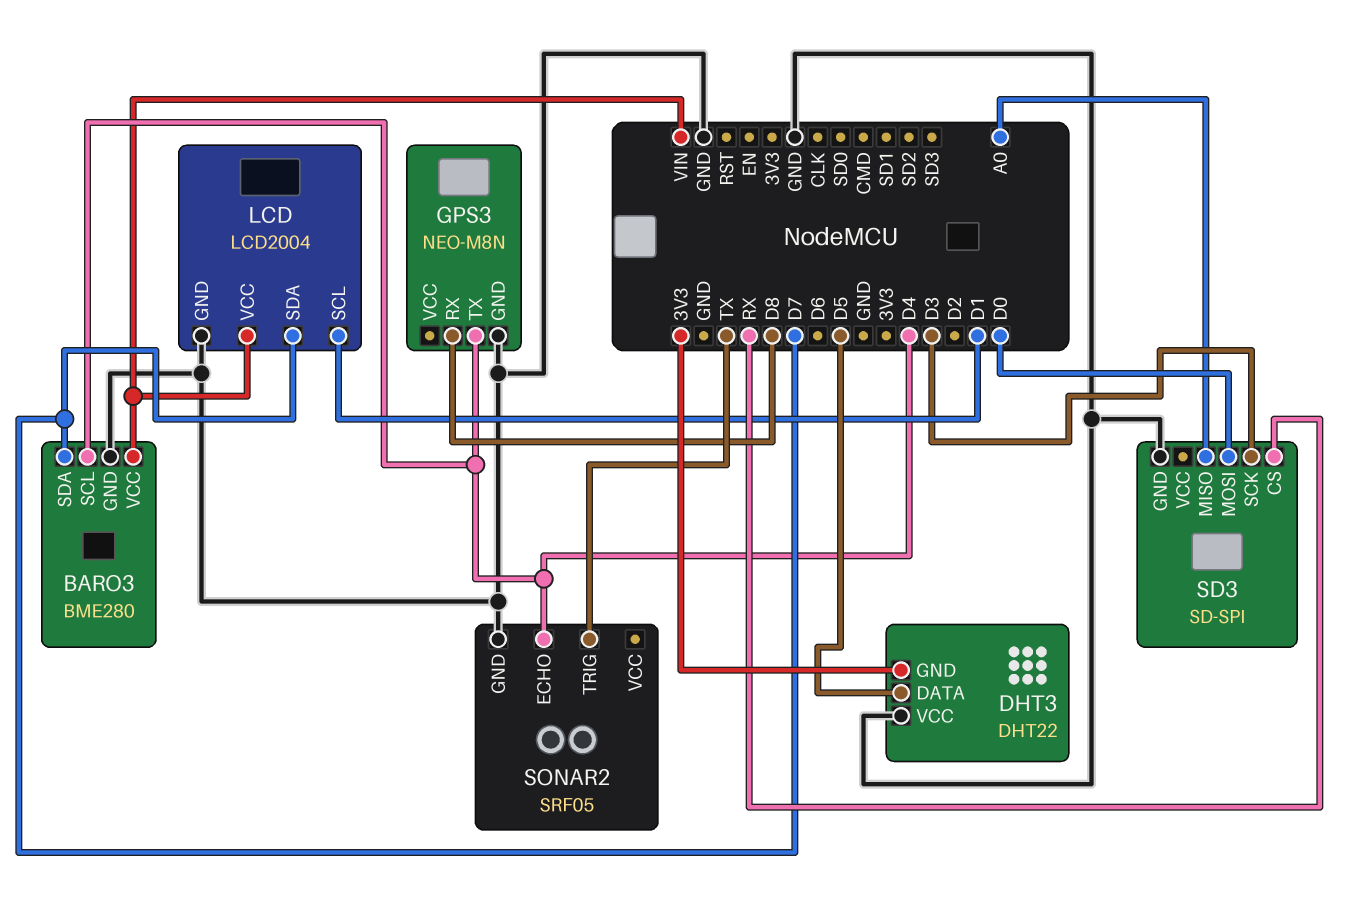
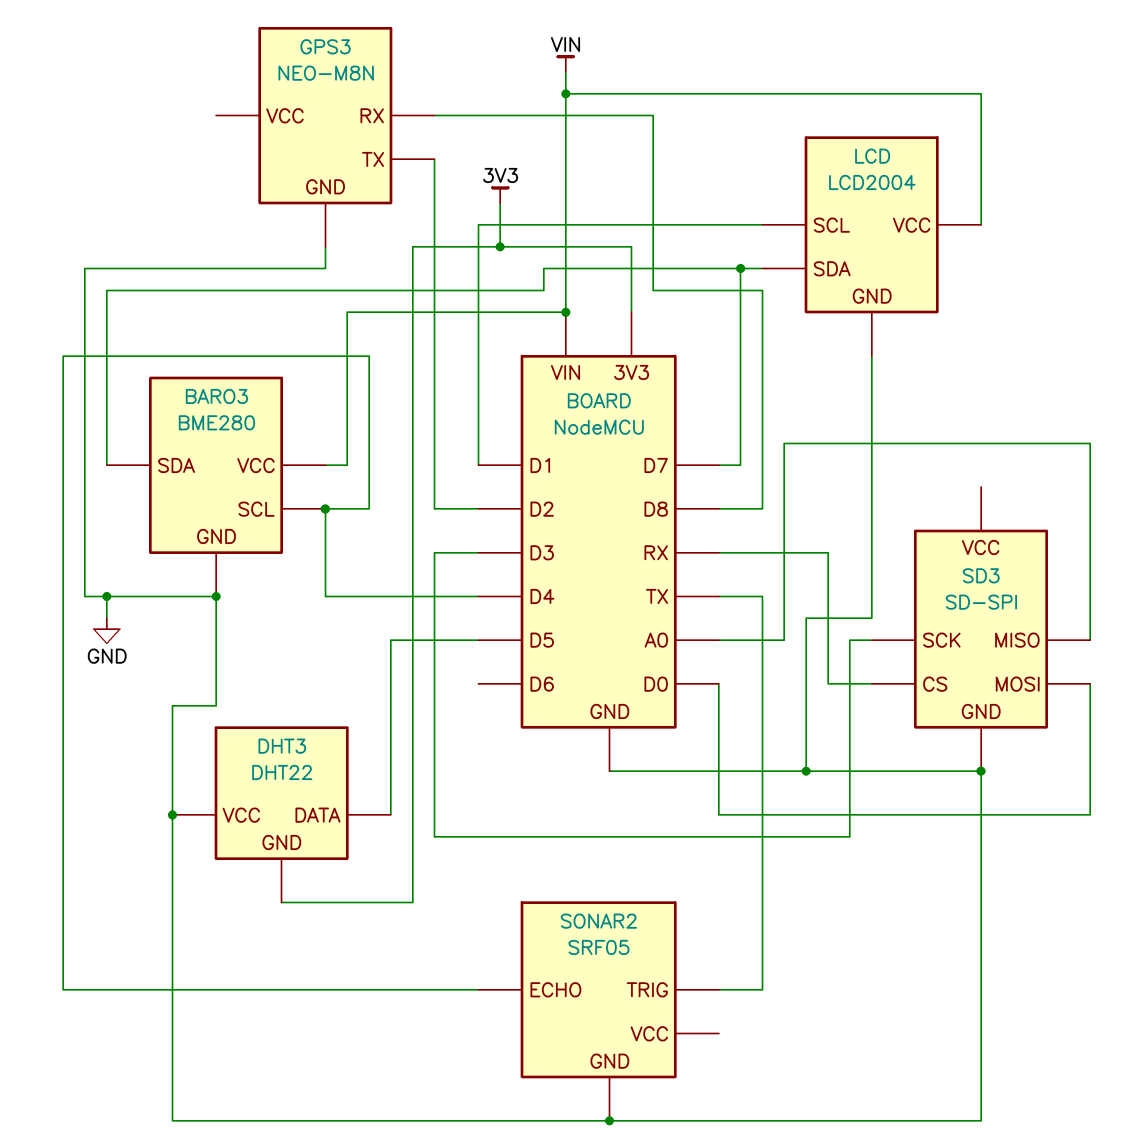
GPS3 pin TX: D4 -> D2

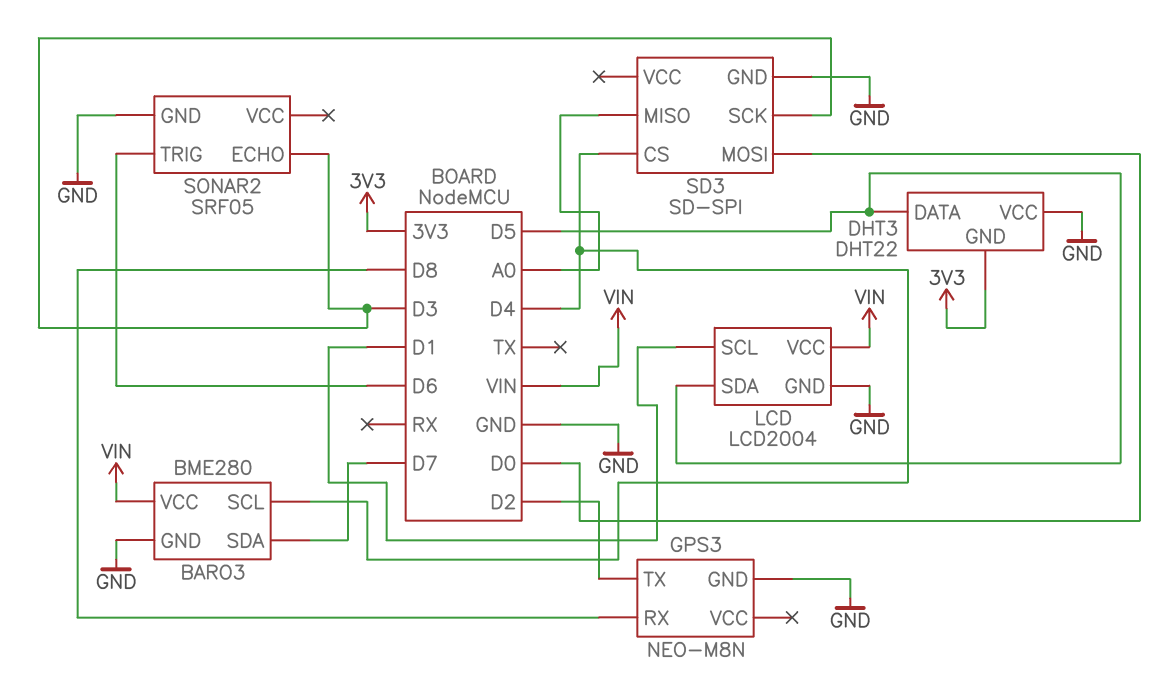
LCD pin SDA: D7 -> D5
SD3 pin CS: RX -> D4
SONAR2 pin ECHO: D4 -> D3
SONAR2 pin TRIG: TX -> D6

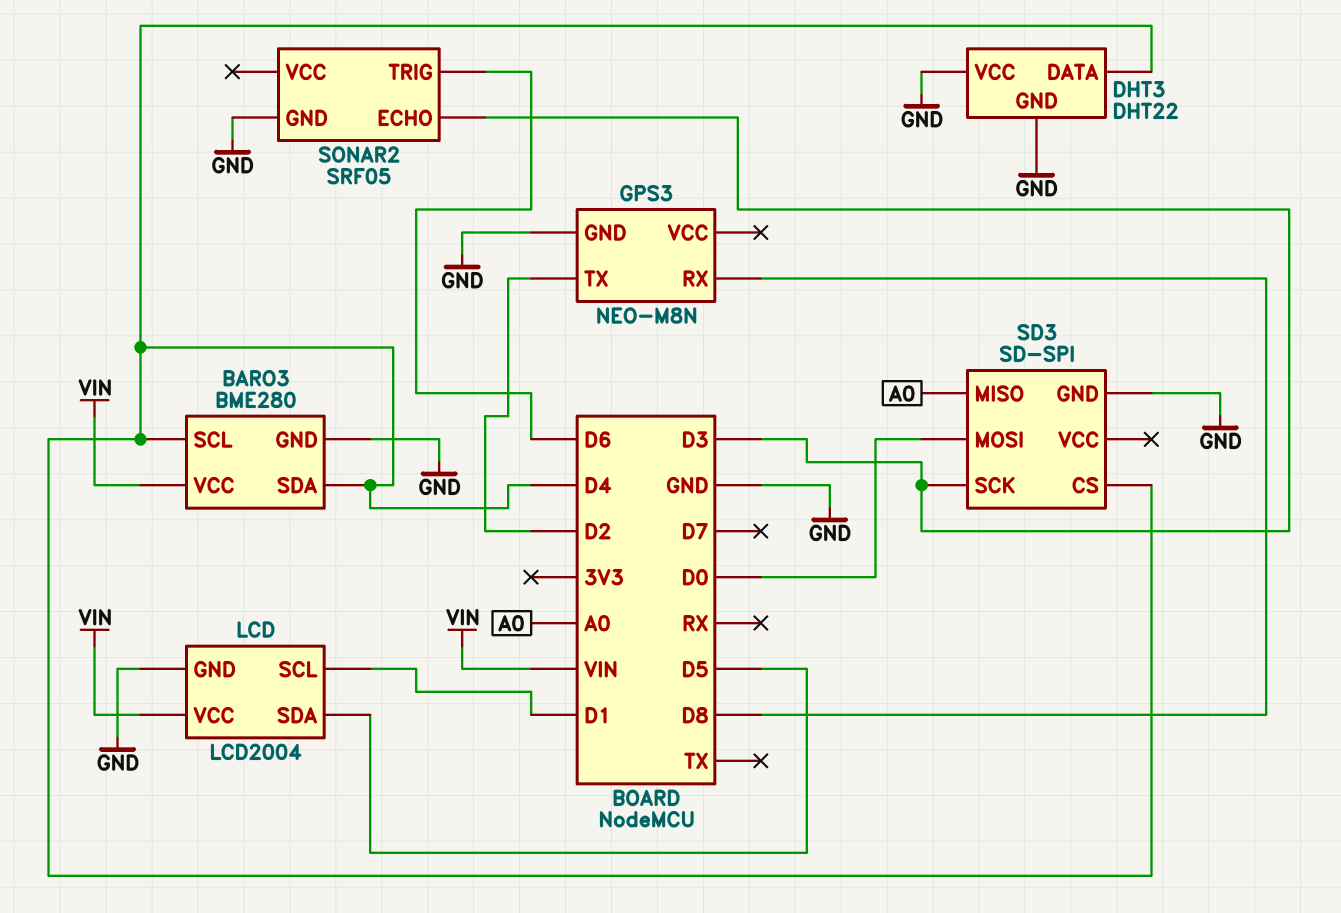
BARO3 pin SDA: D7 -> D4
DHT3 pin DATA: D5 -> D4
DHT3 pin GND: 3V3 -> GND

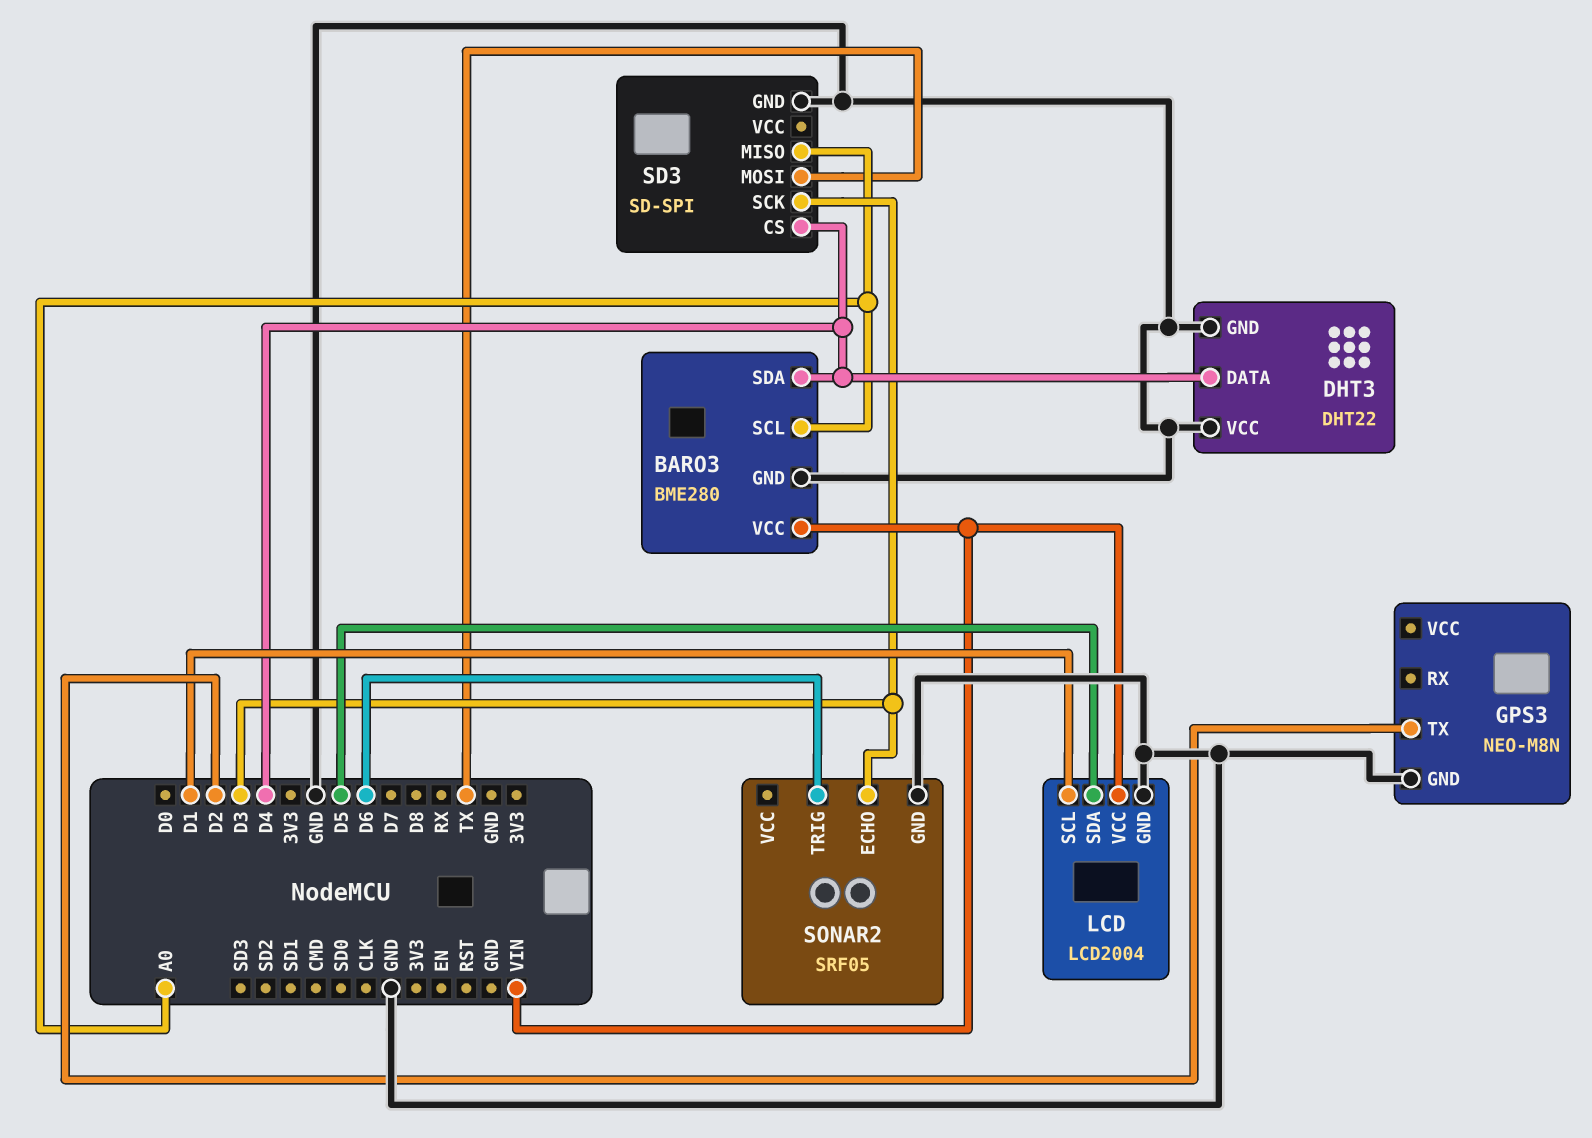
BARO3 pin SCL: D4 -> A0
GPS3 pin RX: D8 -> none
SD3 pin MOSI: D0 -> TX

